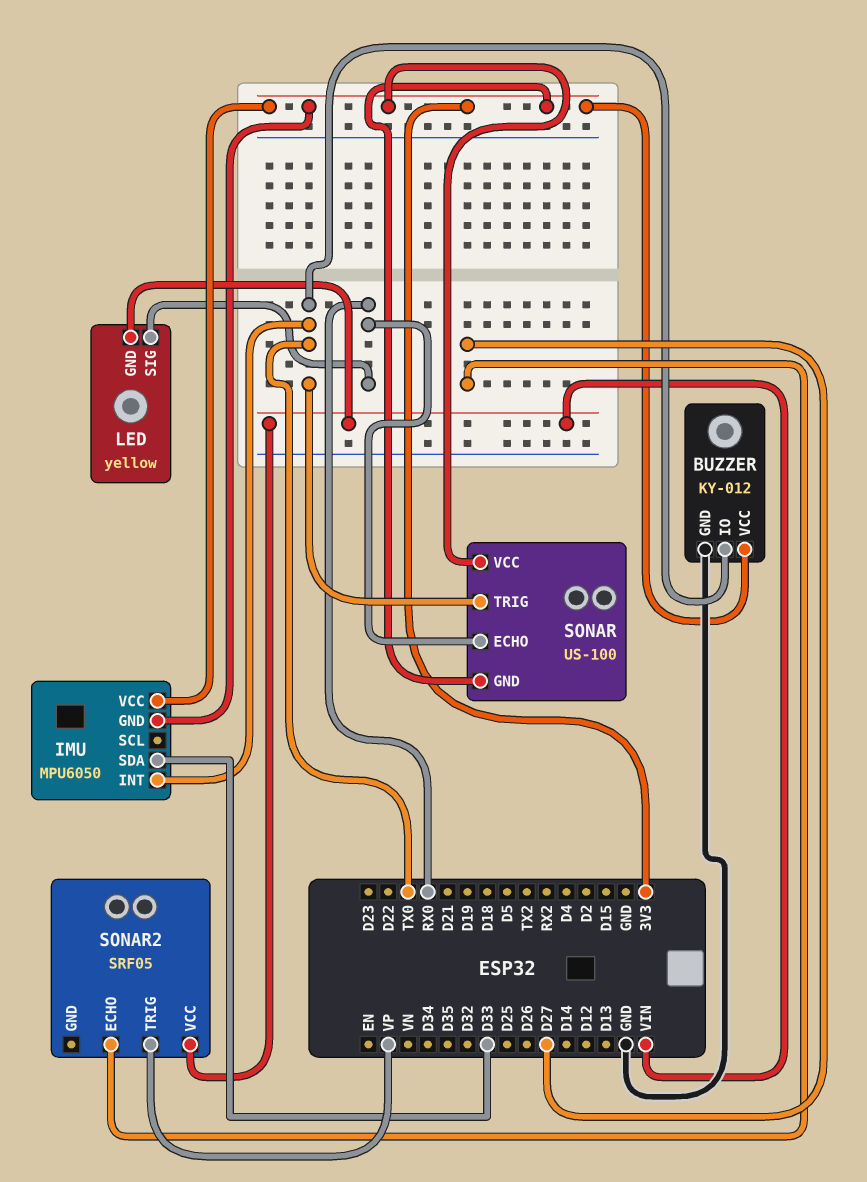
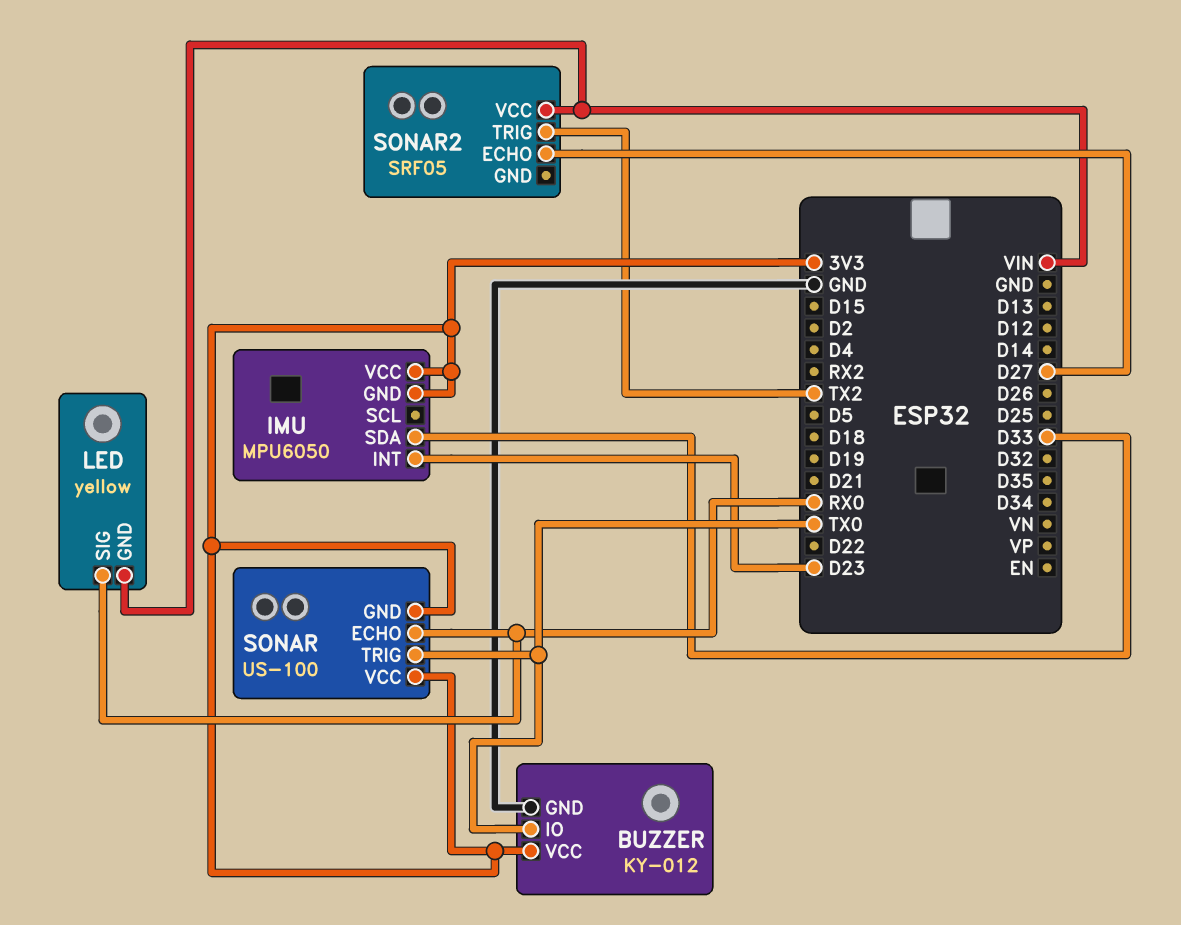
IMU pin INT: TX0 -> D23
SONAR2 pin TRIG: VP -> TX2

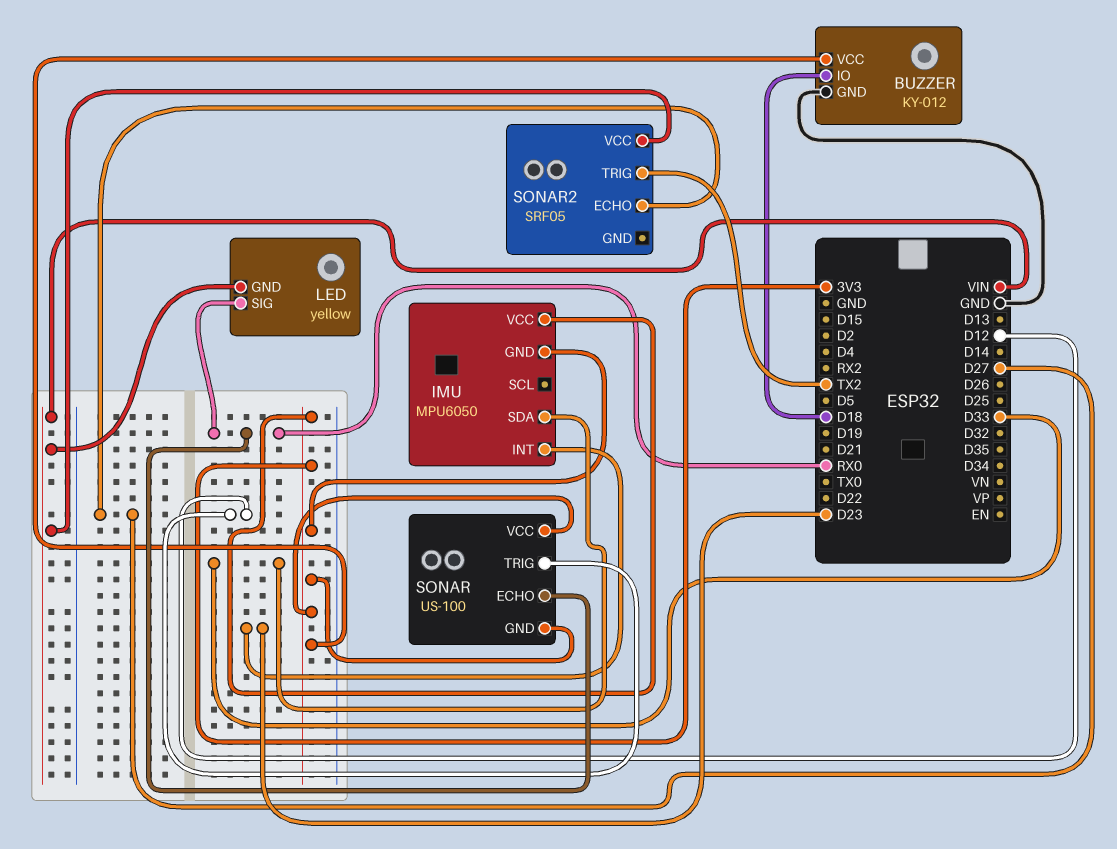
BUZZER pin IO: TX0 -> D18
SONAR pin TRIG: TX0 -> D12

